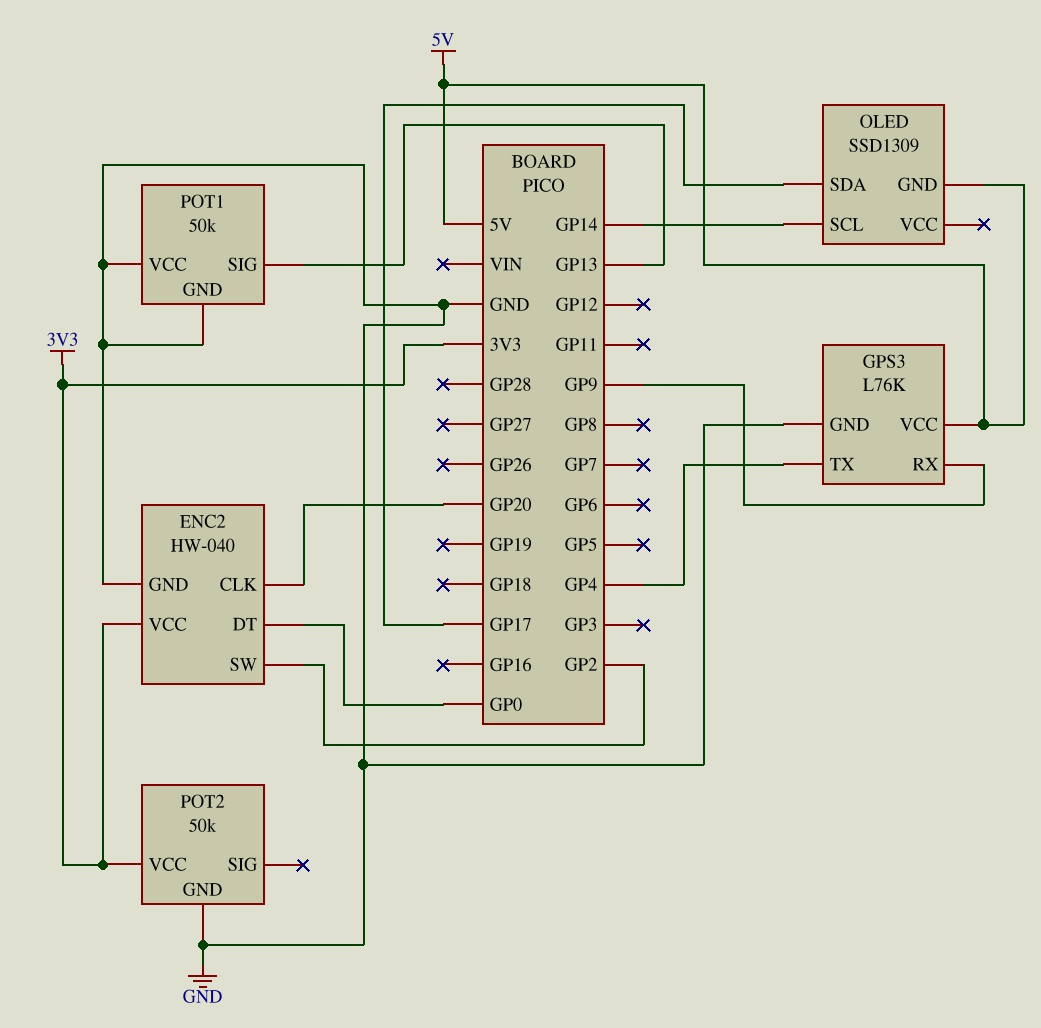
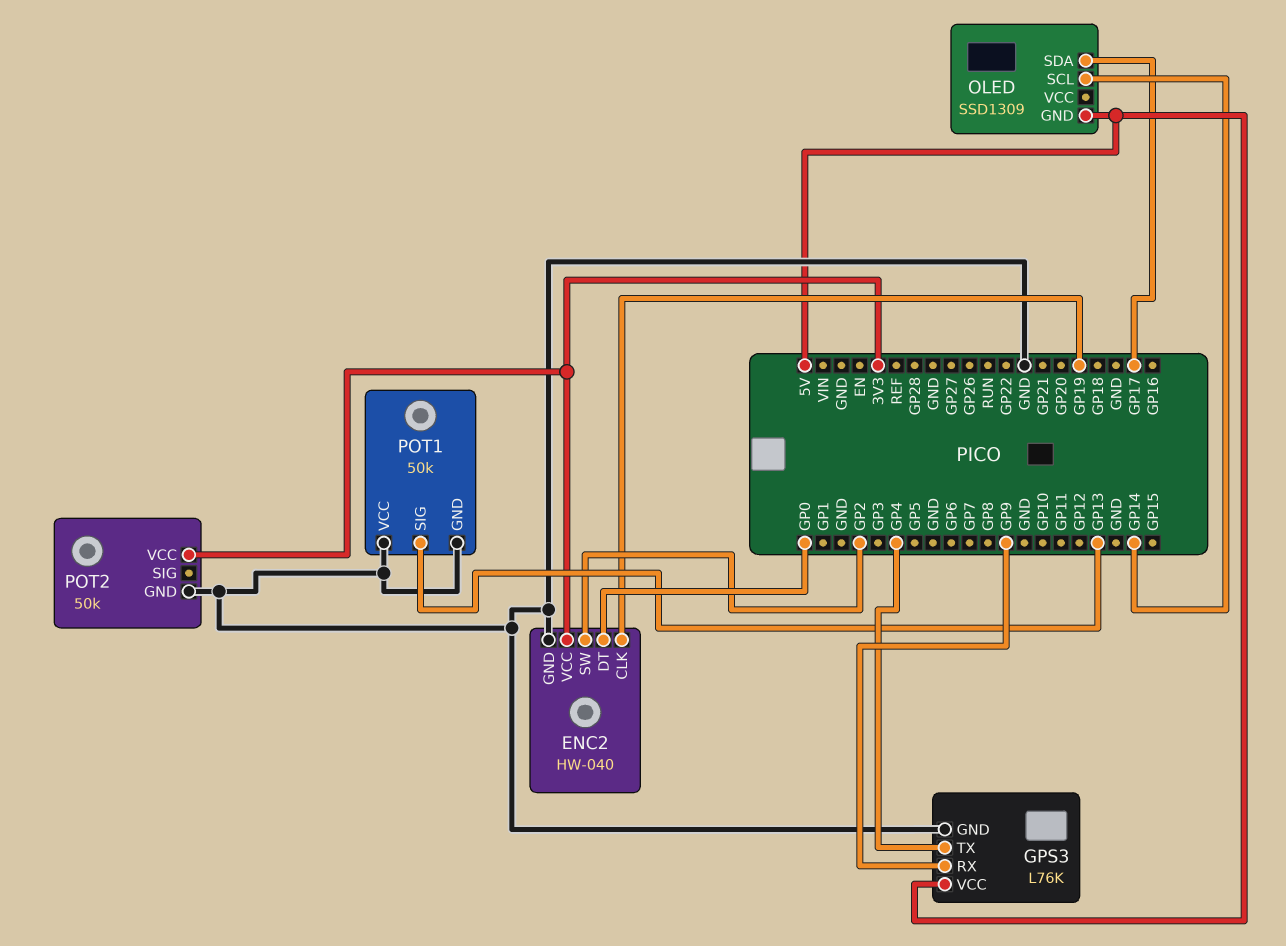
ENC2 pin CLK: GP20 -> GP19

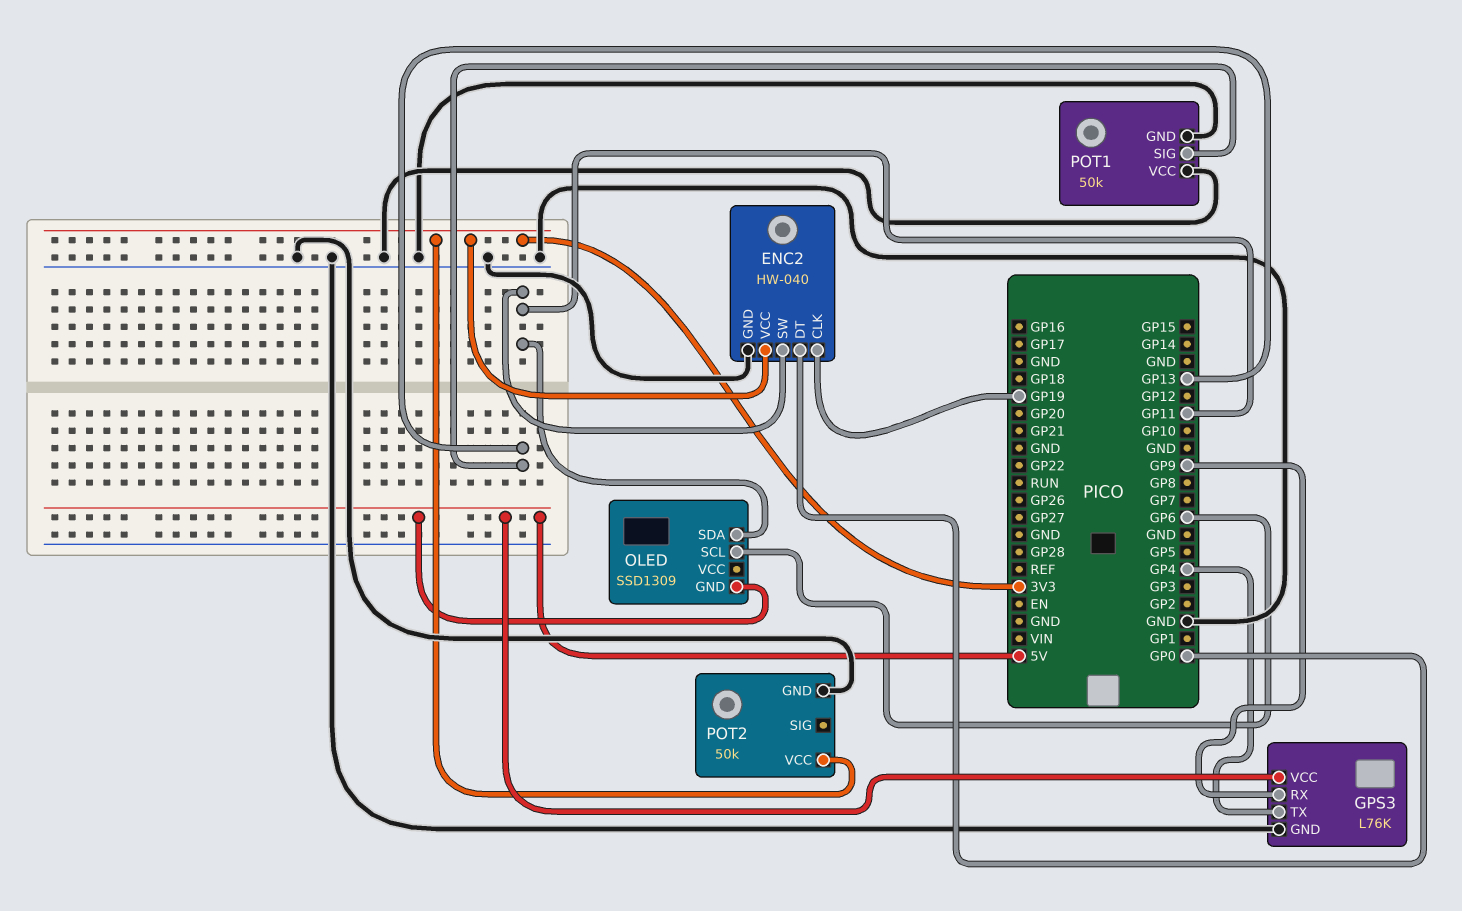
ENC2 pin SW: GP2 -> GP11
OLED pin SCL: GP14 -> GP6
OLED pin SDA: GP17 -> GP11

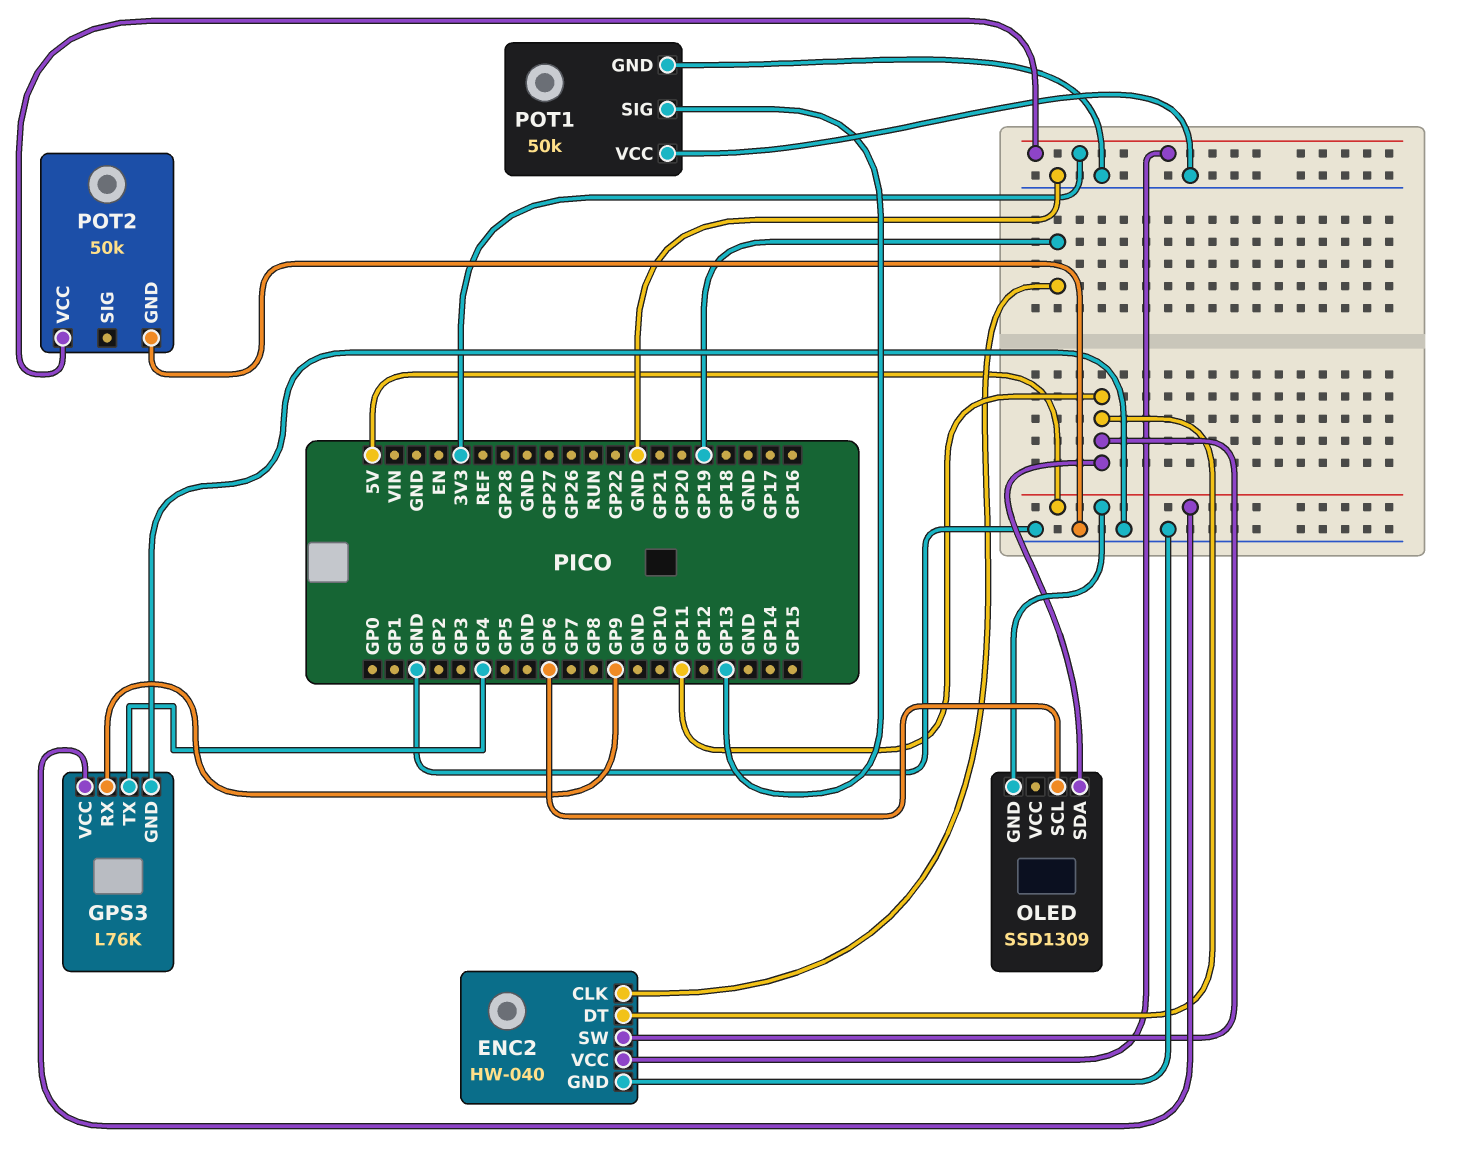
ENC2 pin DT: GP0 -> GP11

